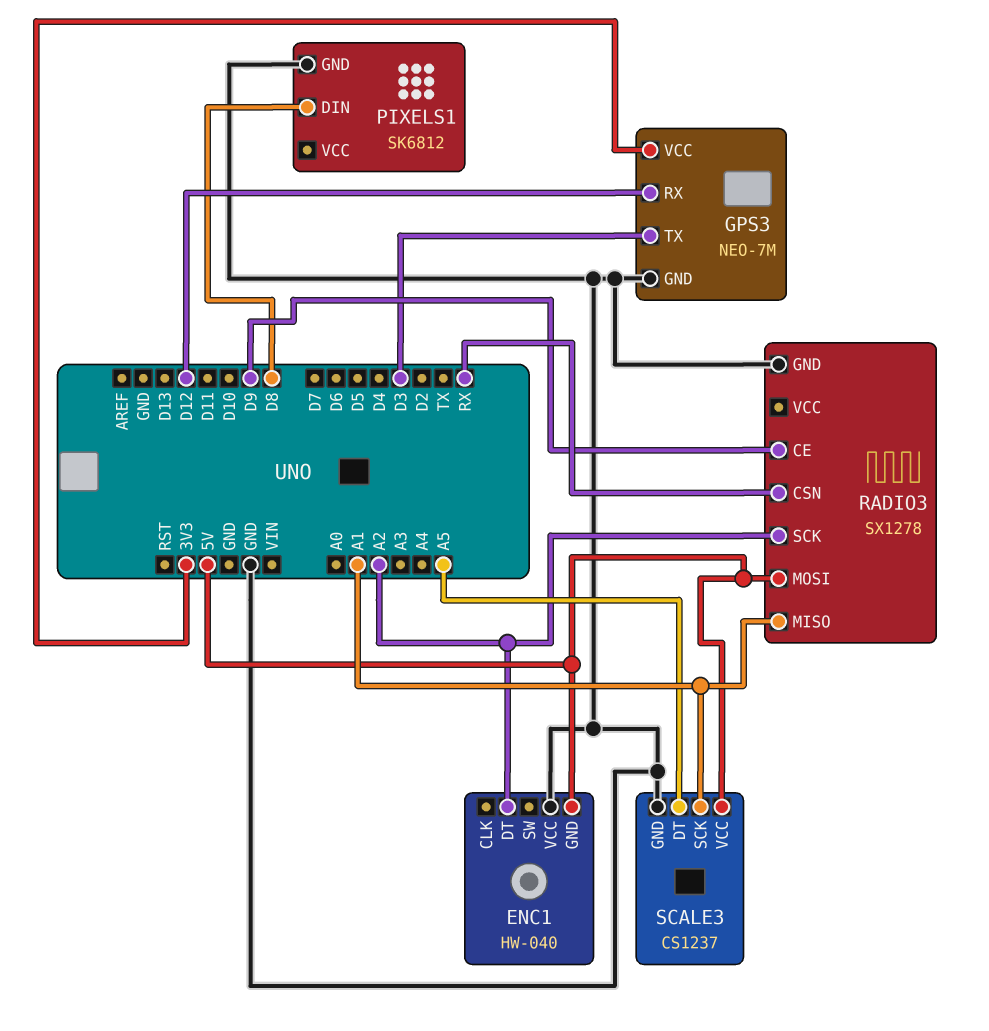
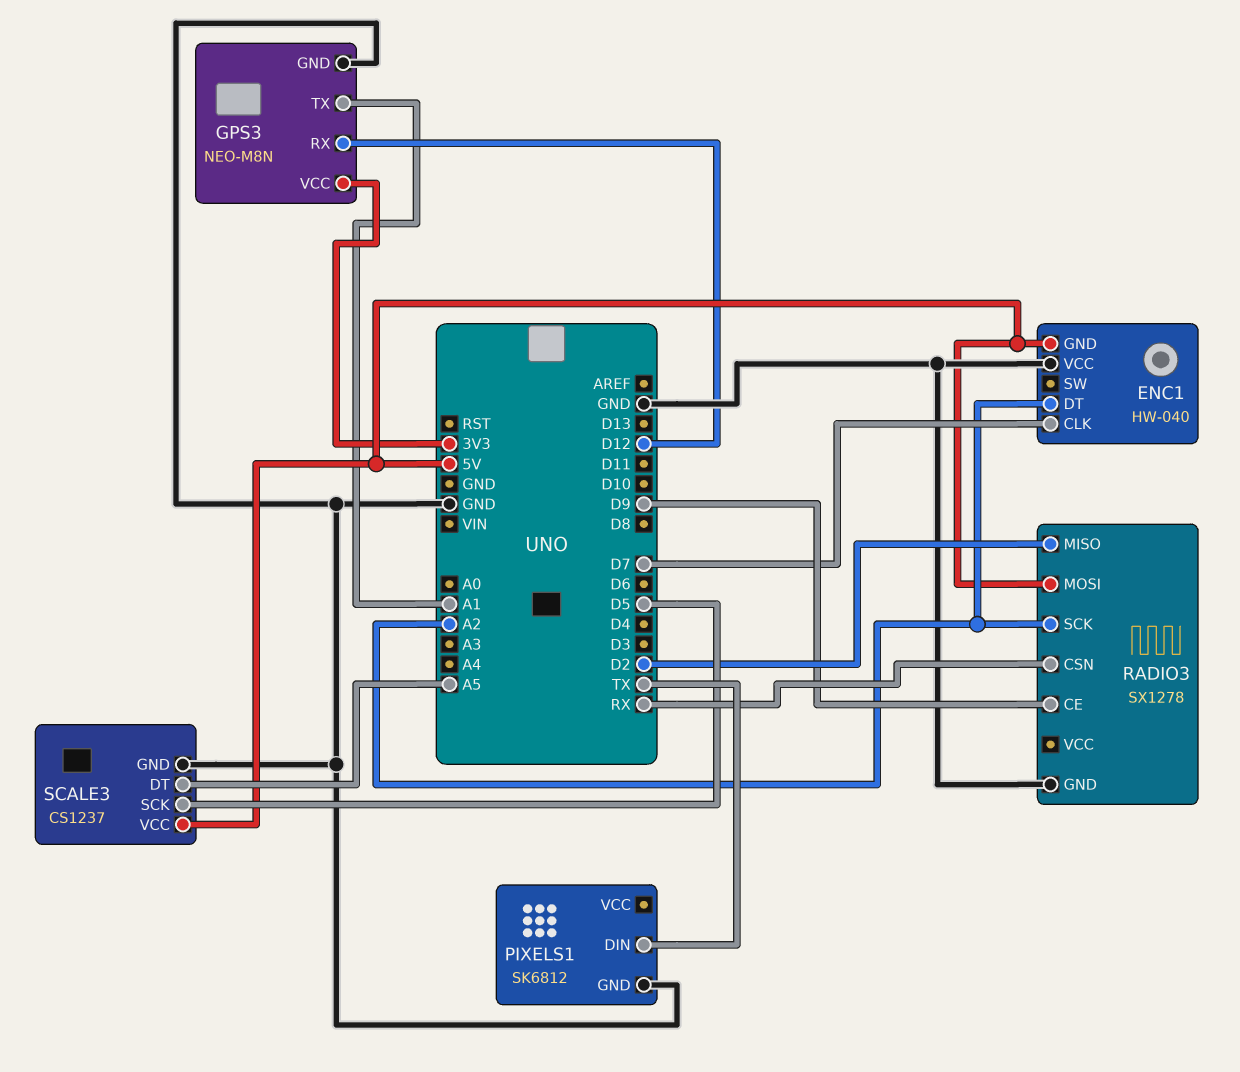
ENC1 pin CLK: none -> D7
GPS3: NEO-7M -> NEO-M8N
GPS3 pin TX: D3 -> A1
PIXELS1 pin DIN: D8 -> TX
RADIO3 pin MISO: A1 -> D2
SCALE3 pin SCK: A1 -> D5

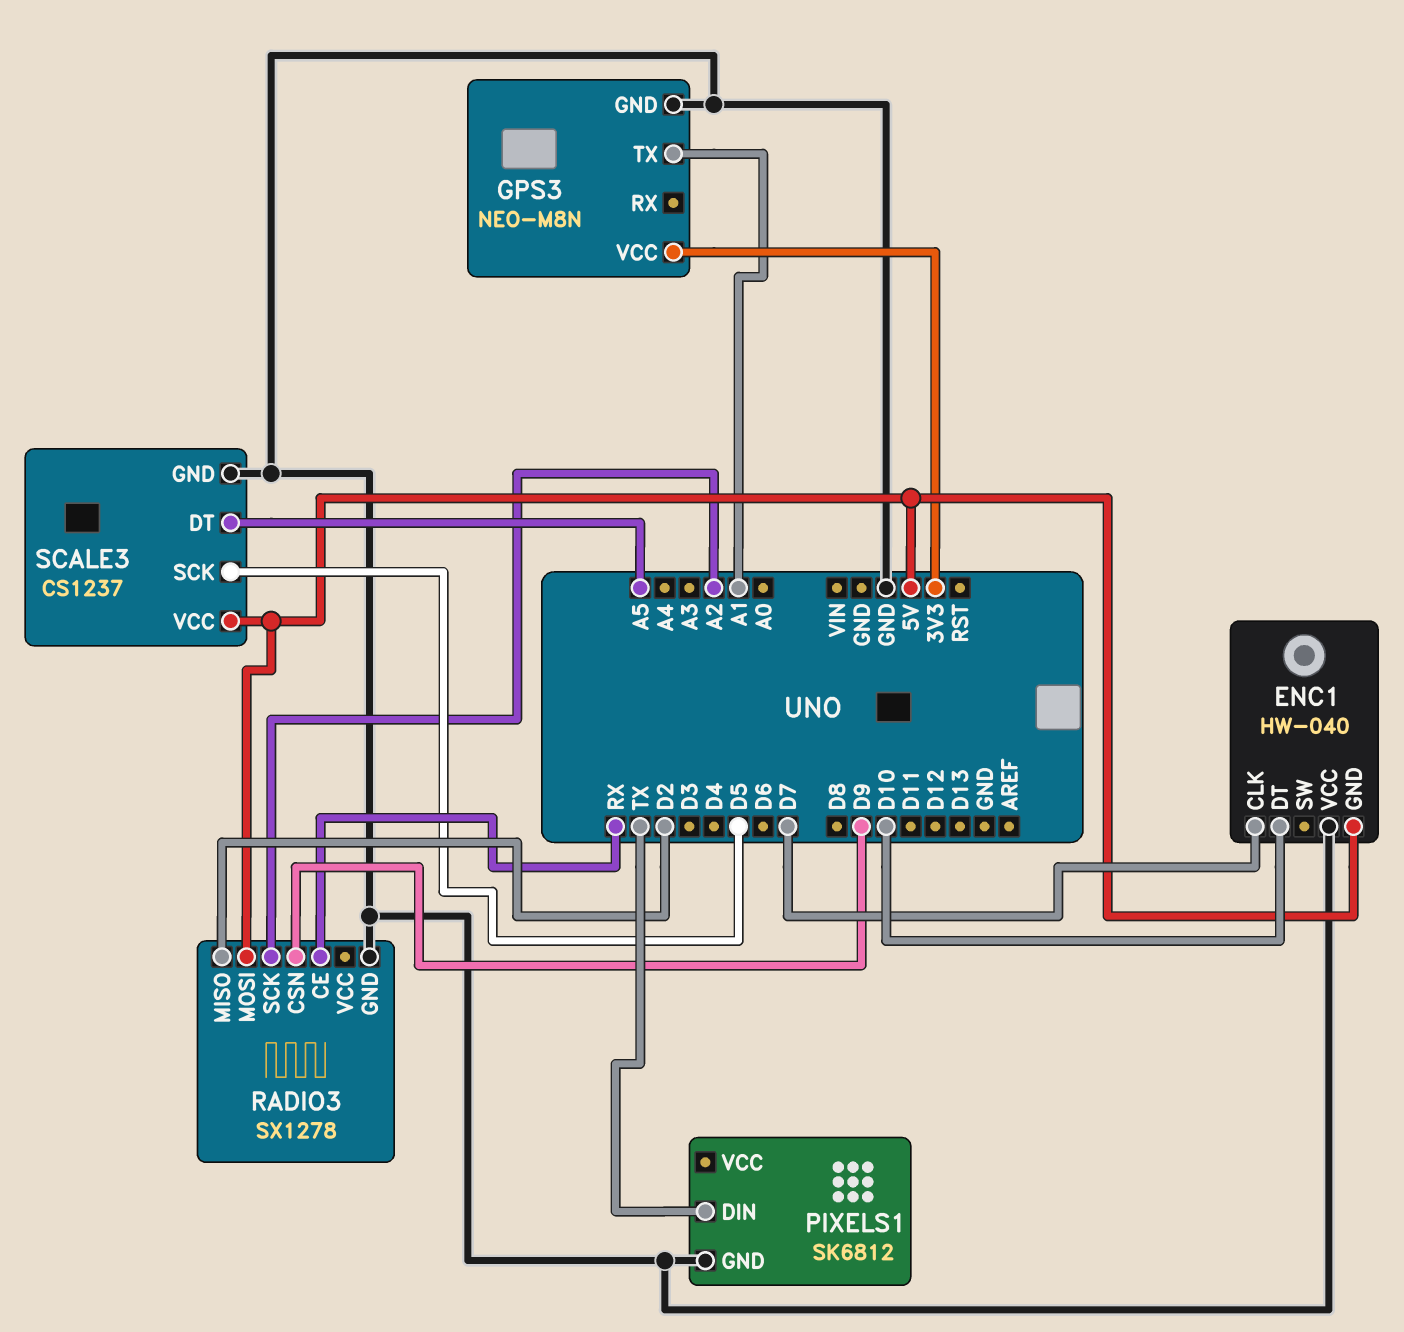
ENC1 pin DT: A2 -> D10
GPS3 pin RX: D12 -> none
RADIO3 pin CE: D9 -> RX
RADIO3 pin CSN: RX -> D9

